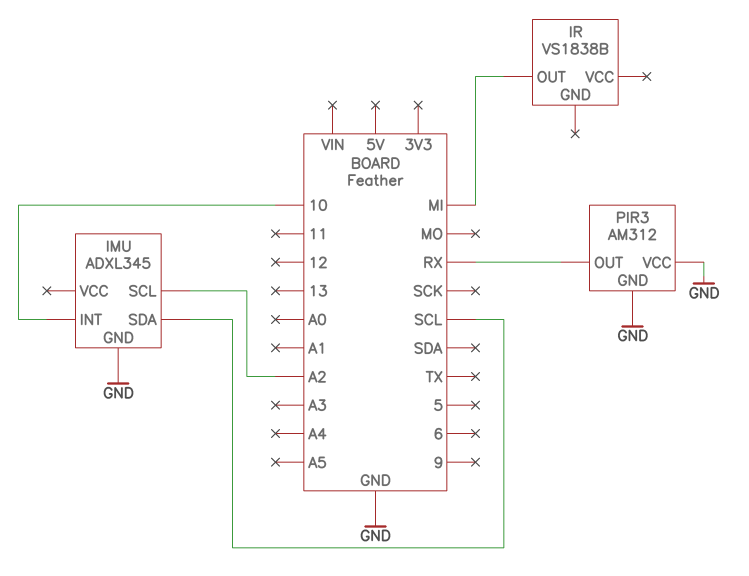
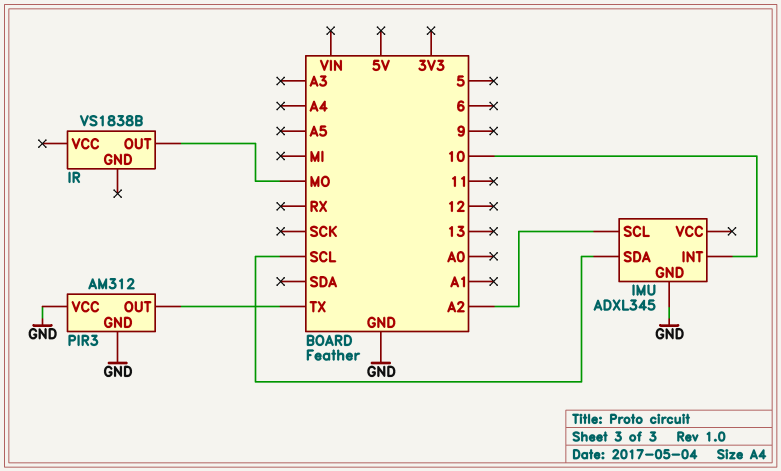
IR pin OUT: MI -> MO
PIR3 pin OUT: RX -> TX

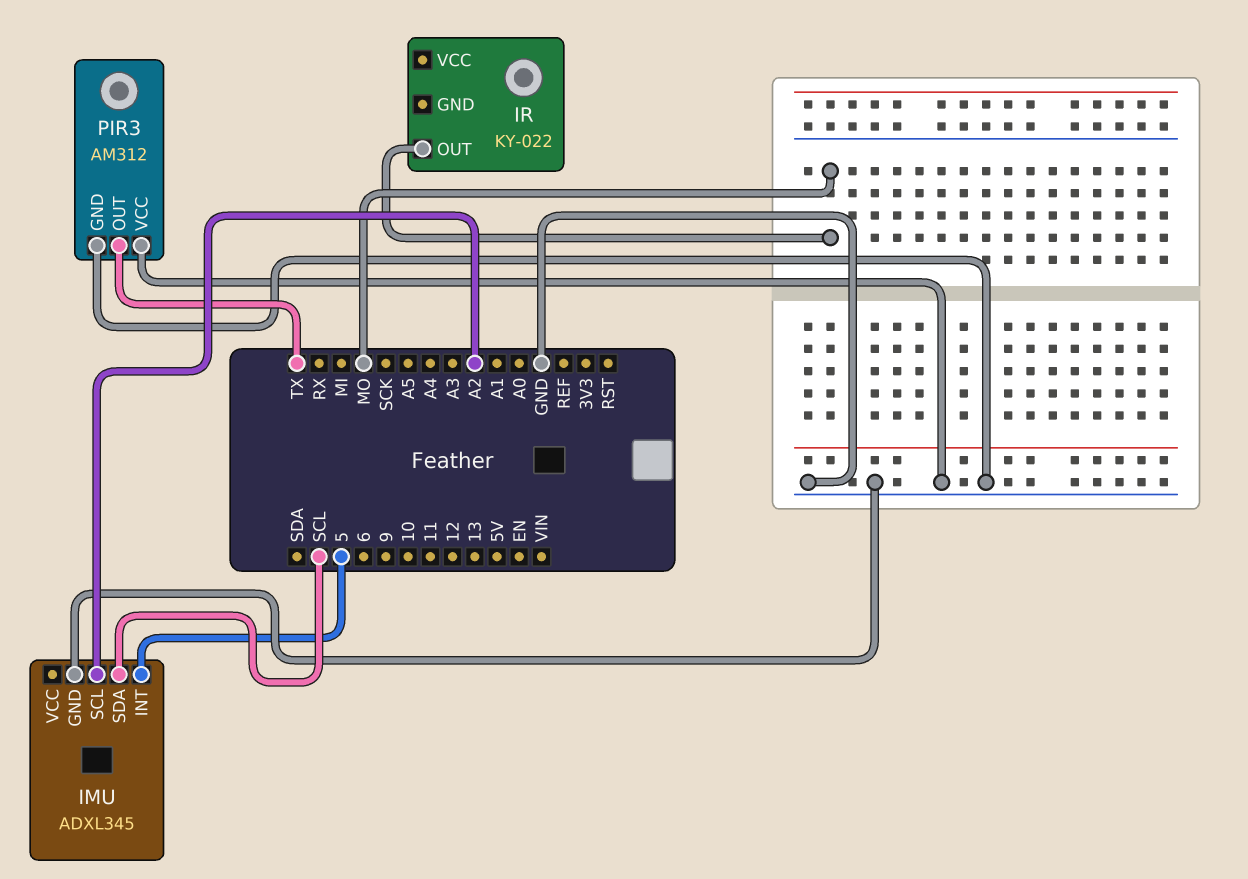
IMU pin INT: 10 -> 5
IR: VS1838B -> KY-022

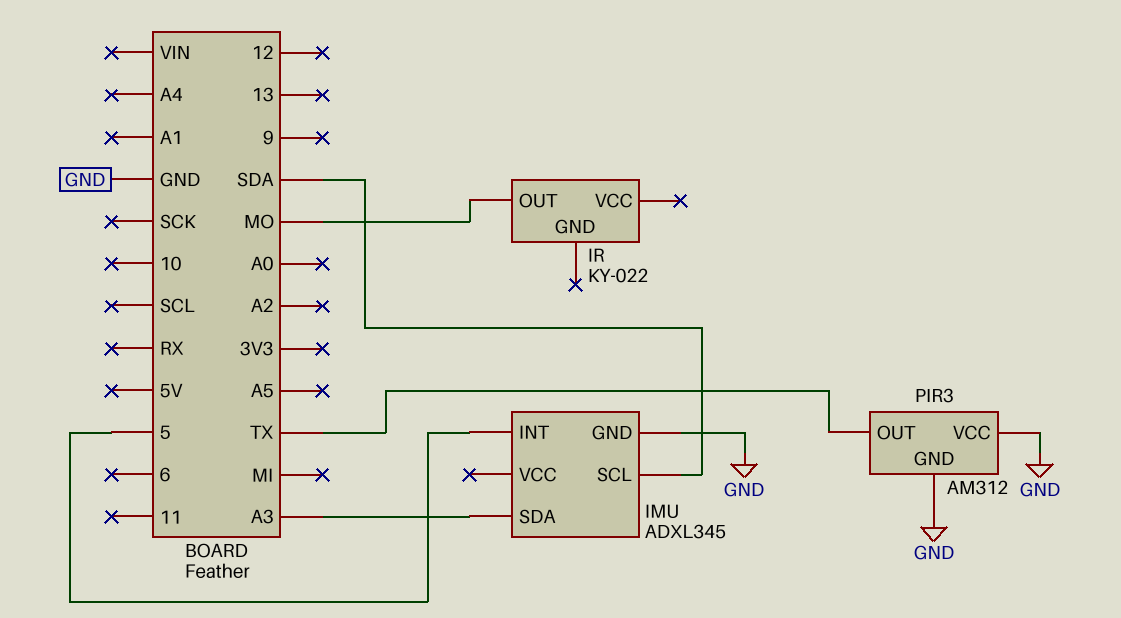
IMU pin SCL: A2 -> SDA
IMU pin SDA: SCL -> A3

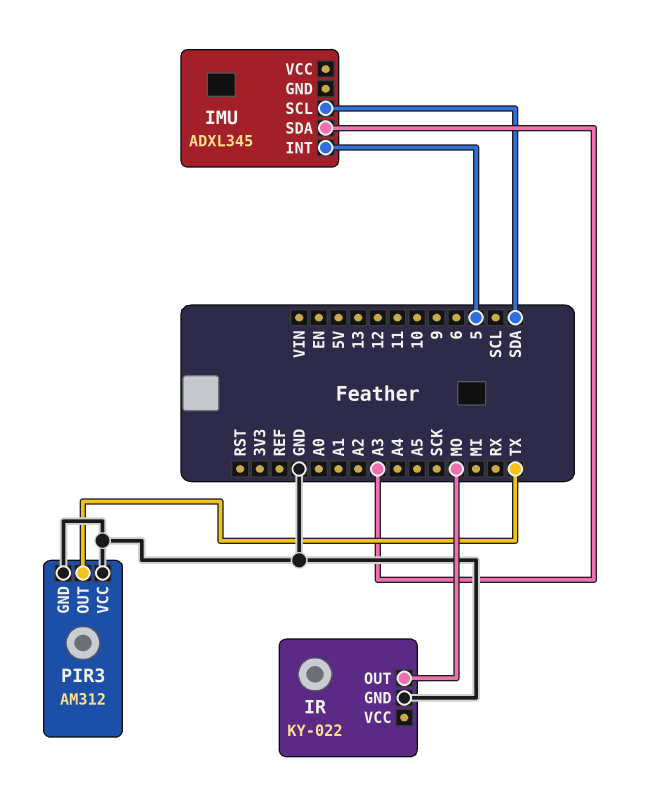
IMU pin GND: GND -> none
IR pin GND: none -> GND

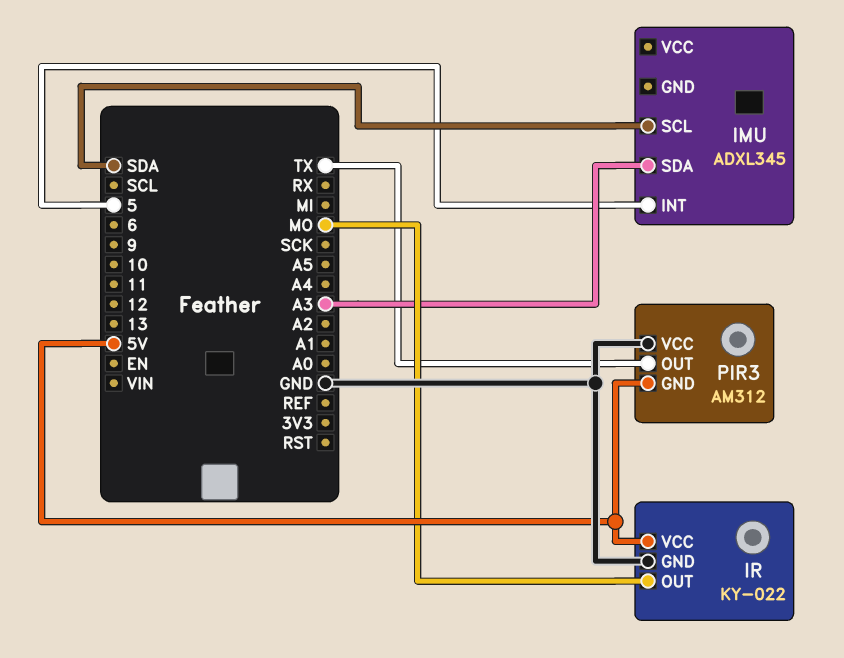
IR pin VCC: none -> 5V
PIR3 pin GND: GND -> 5V

